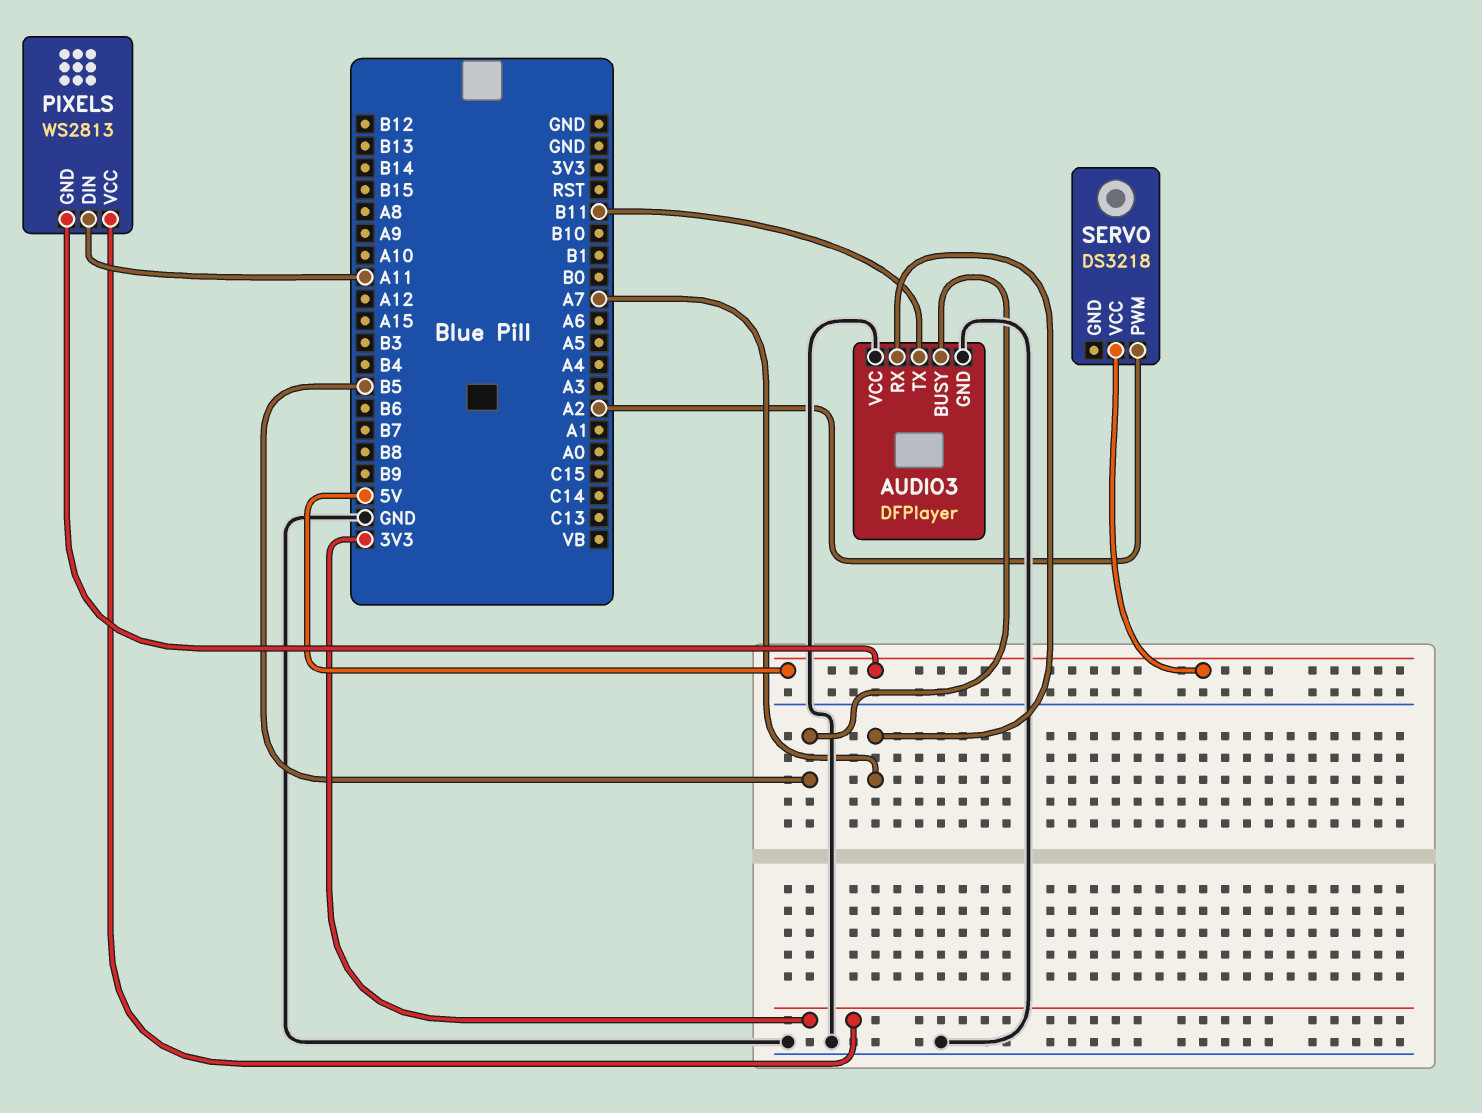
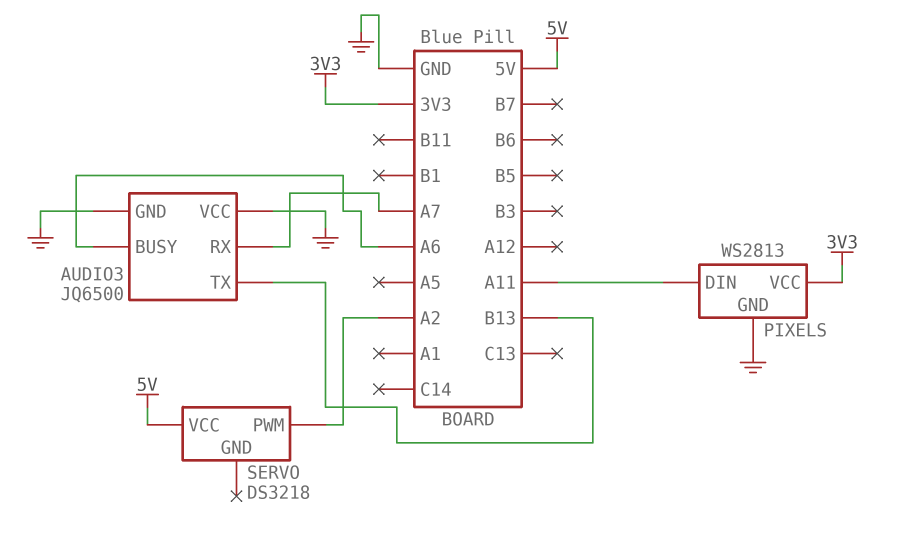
AUDIO3: DFPlayer -> JQ6500
AUDIO3 pin BUSY: B5 -> A6
AUDIO3 pin TX: B11 -> B13
PIXELS pin GND: 5V -> GND

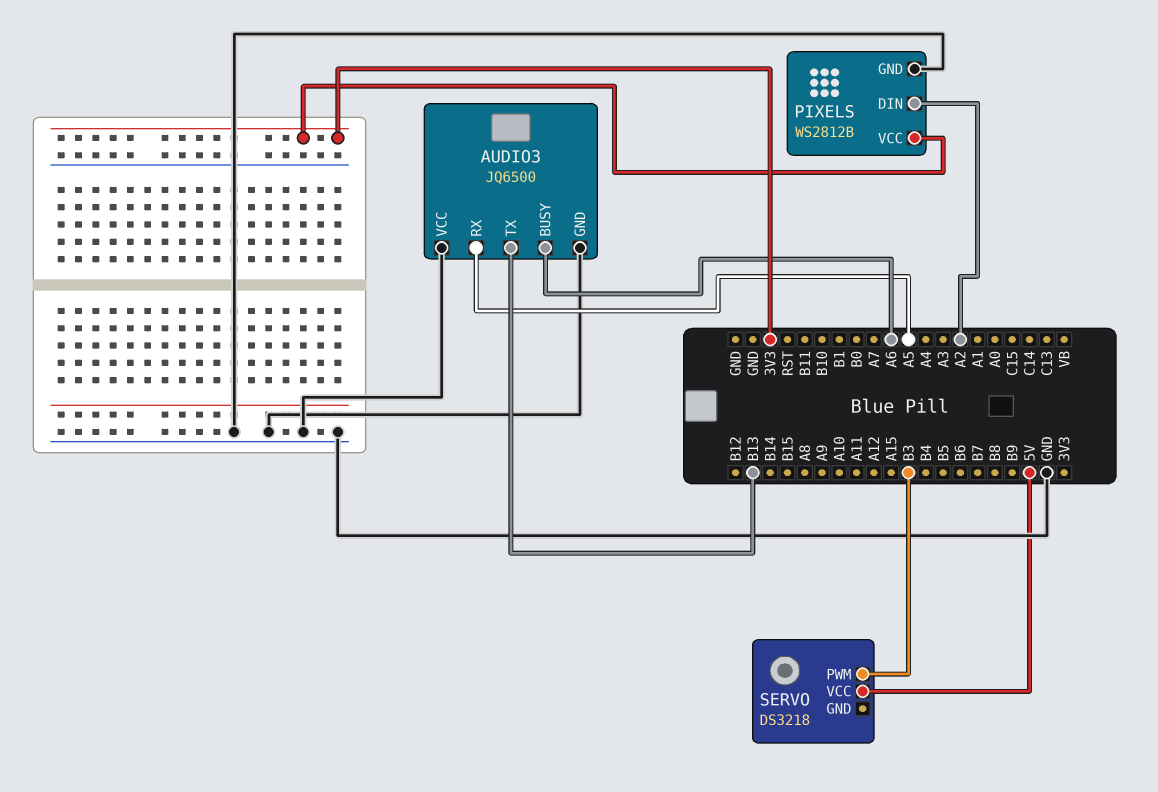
AUDIO3 pin RX: A7 -> A5
PIXELS: WS2813 -> WS2812B
PIXELS pin DIN: A11 -> A2
SERVO pin PWM: A2 -> B3

